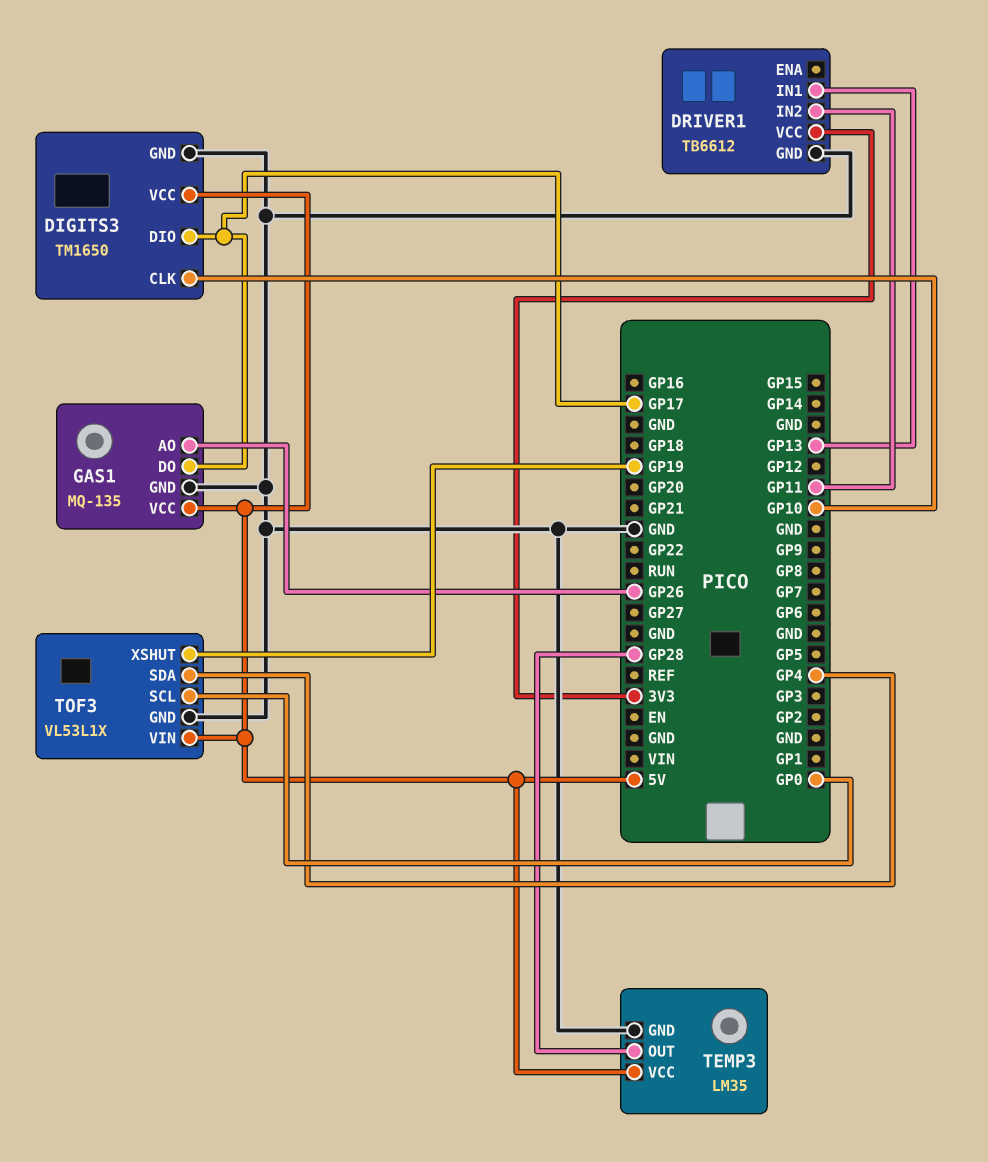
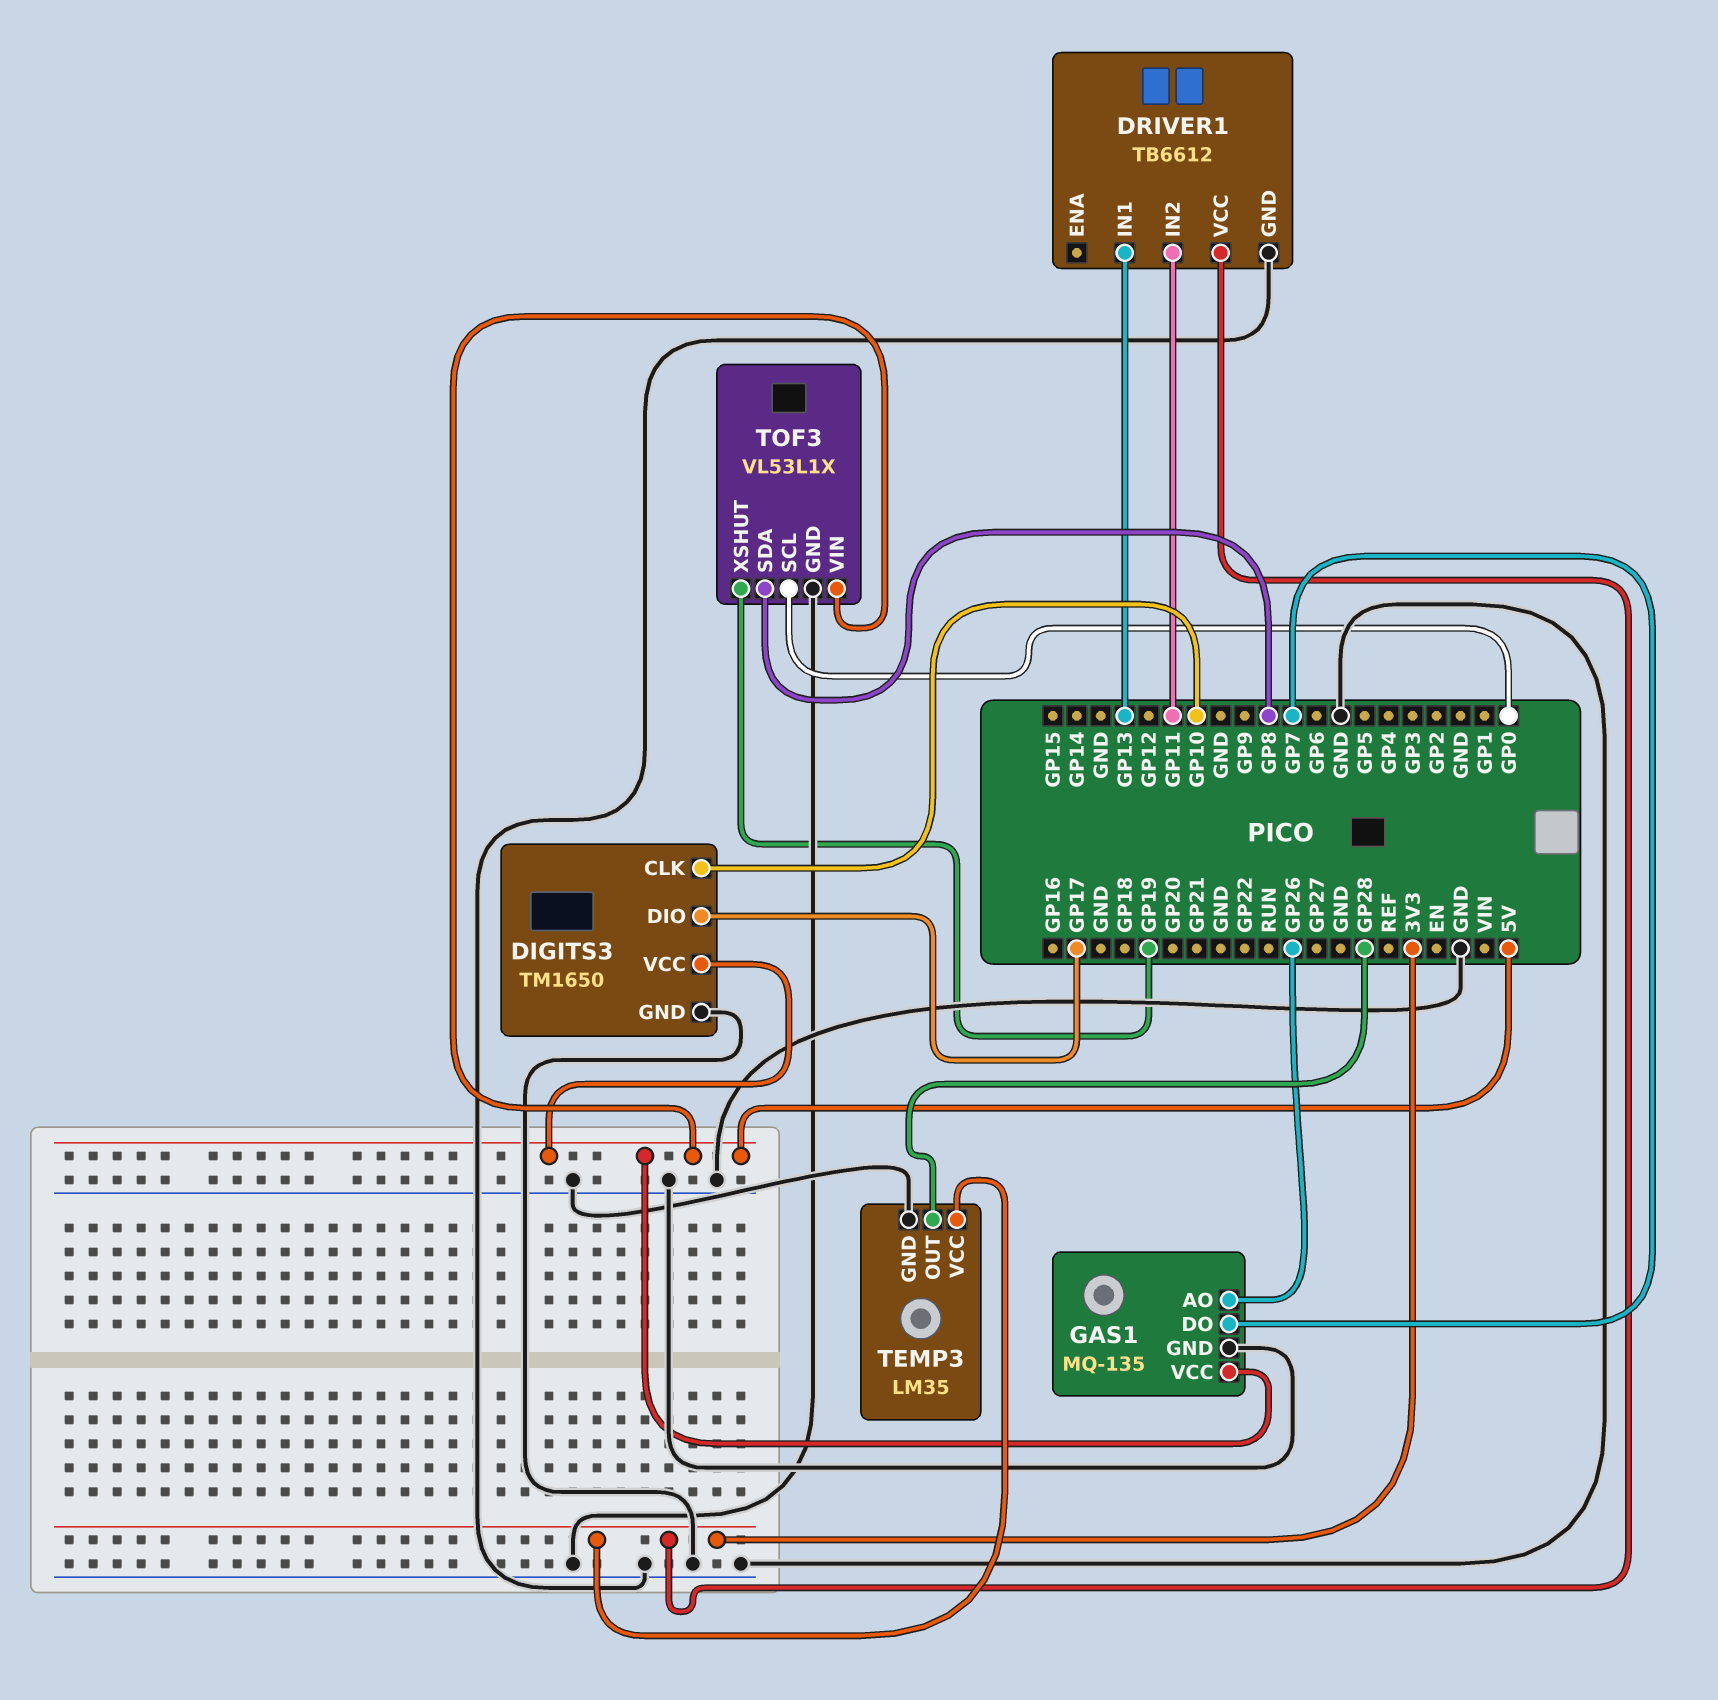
GAS1 pin DO: GP17 -> GP7
TEMP3 pin VCC: 5V -> 3V3
TOF3 pin SDA: GP4 -> GP8

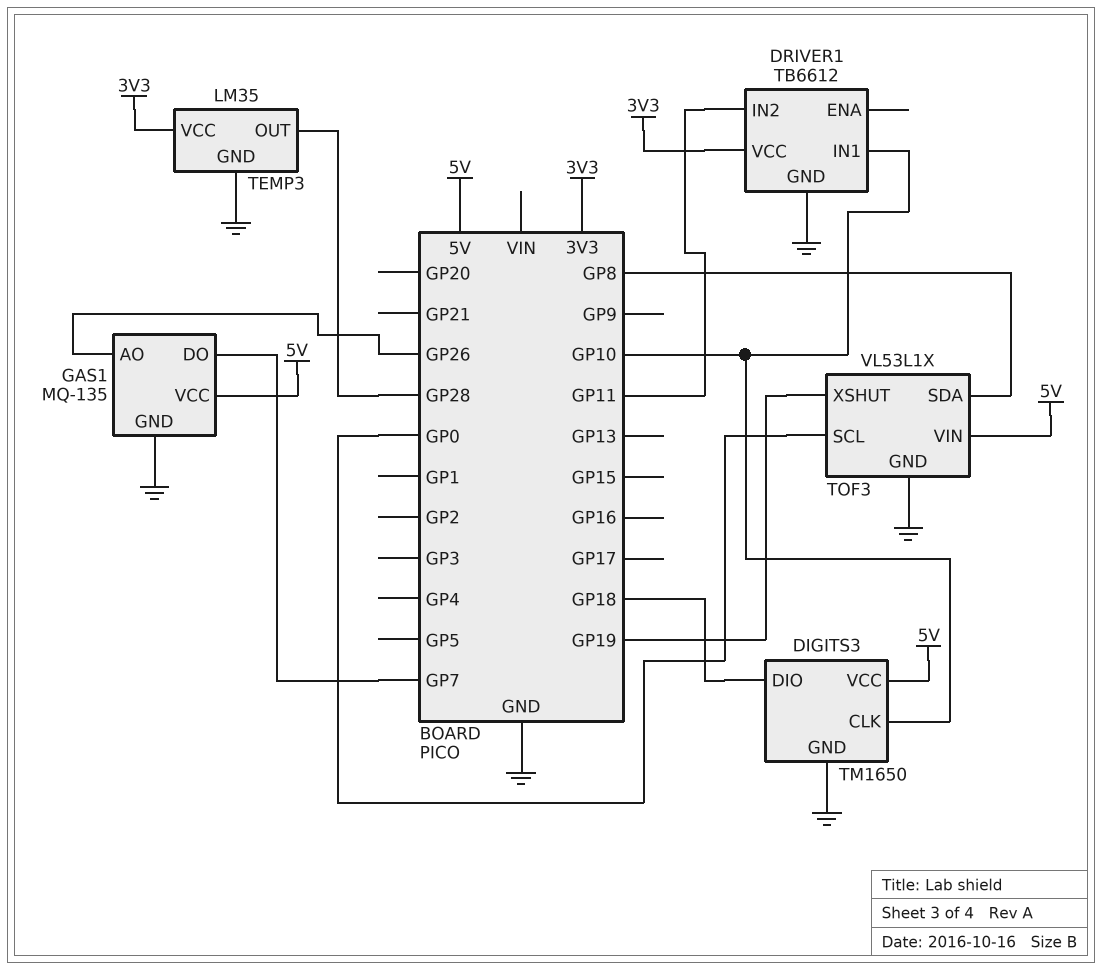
DIGITS3 pin DIO: GP17 -> GP18
DRIVER1 pin IN1: GP13 -> GP10

